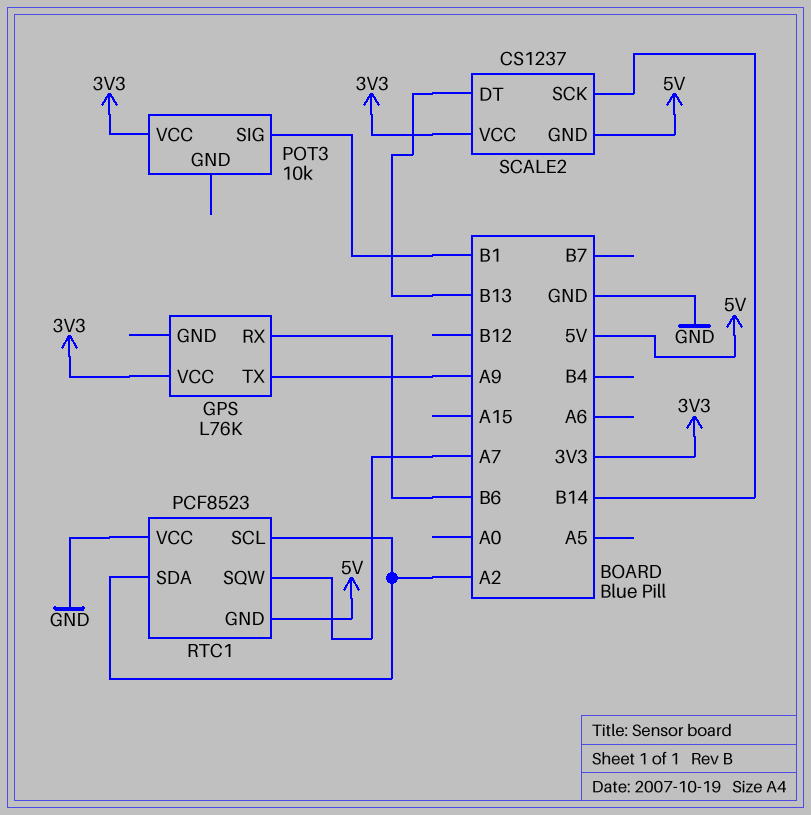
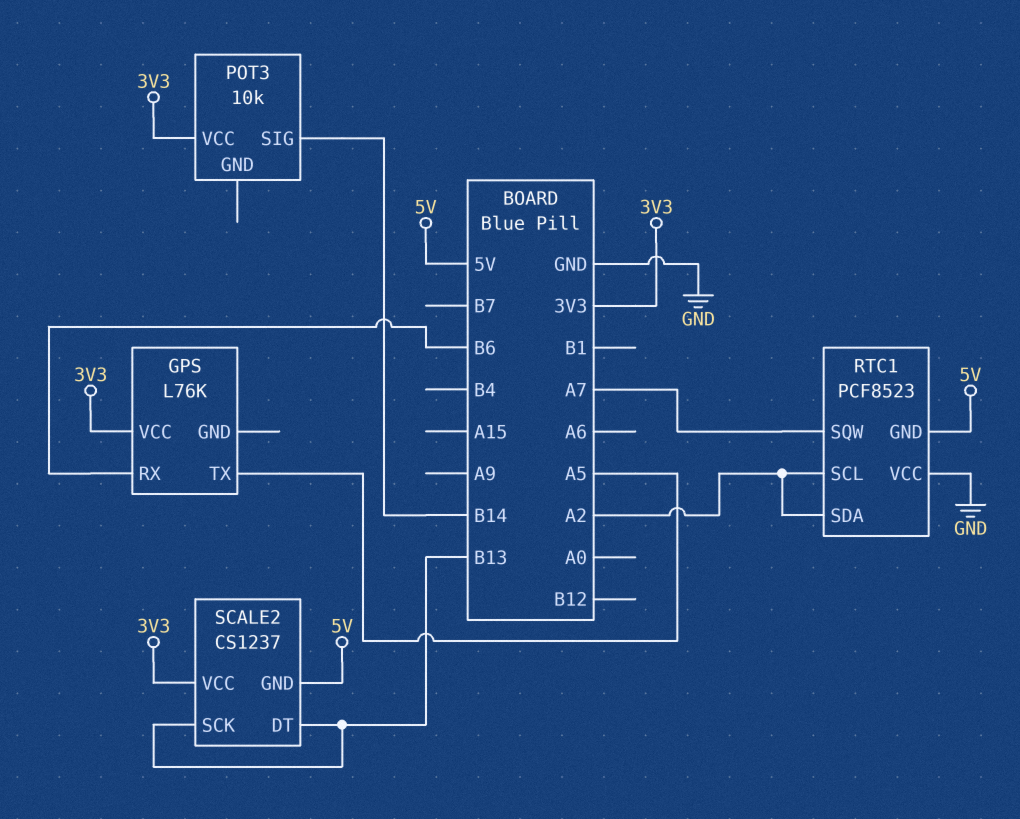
GPS pin TX: A9 -> A5
POT3 pin SIG: B1 -> B14
SCALE2 pin SCK: B14 -> B13

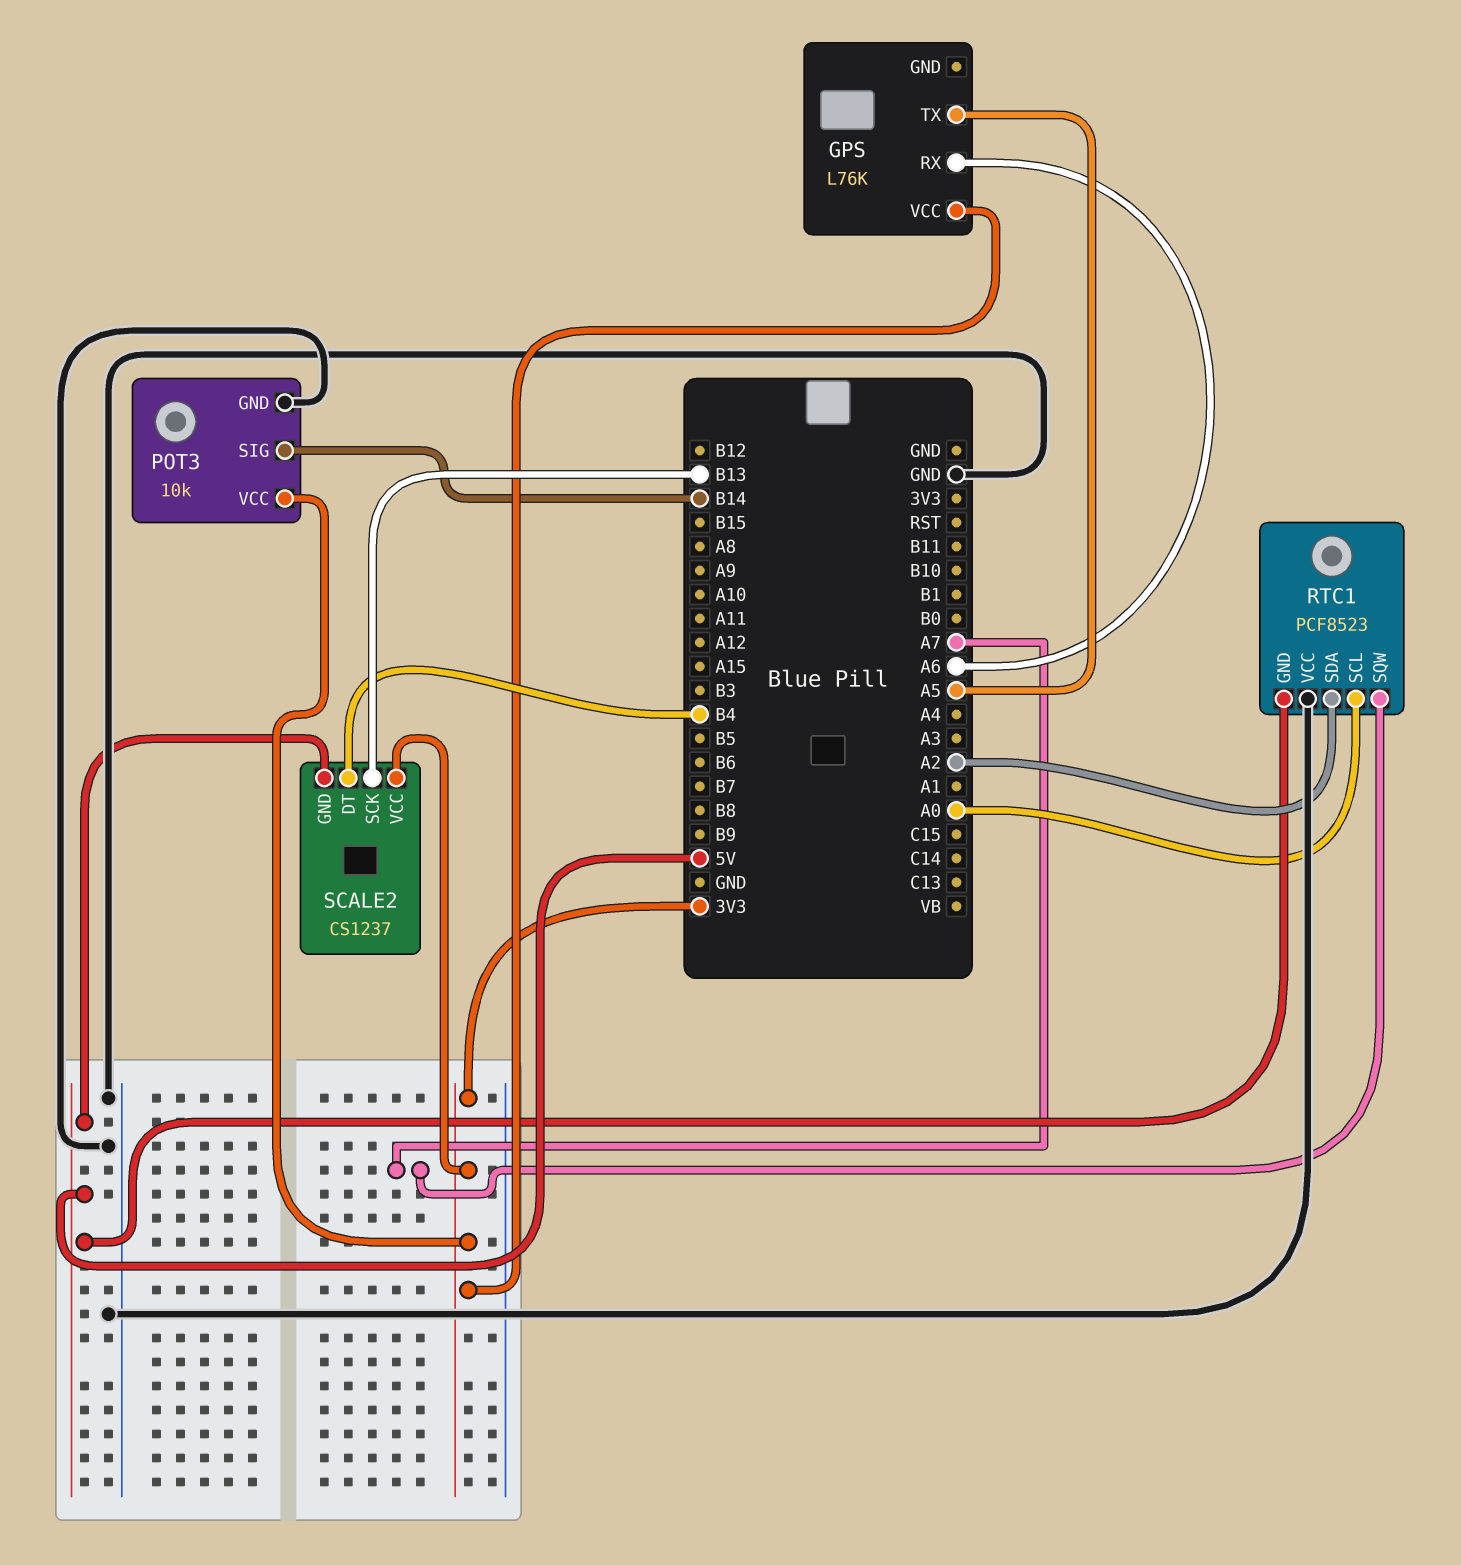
GPS pin RX: B6 -> A6
POT3 pin GND: none -> GND
RTC1 pin SCL: A2 -> A0
SCALE2 pin DT: B13 -> B4

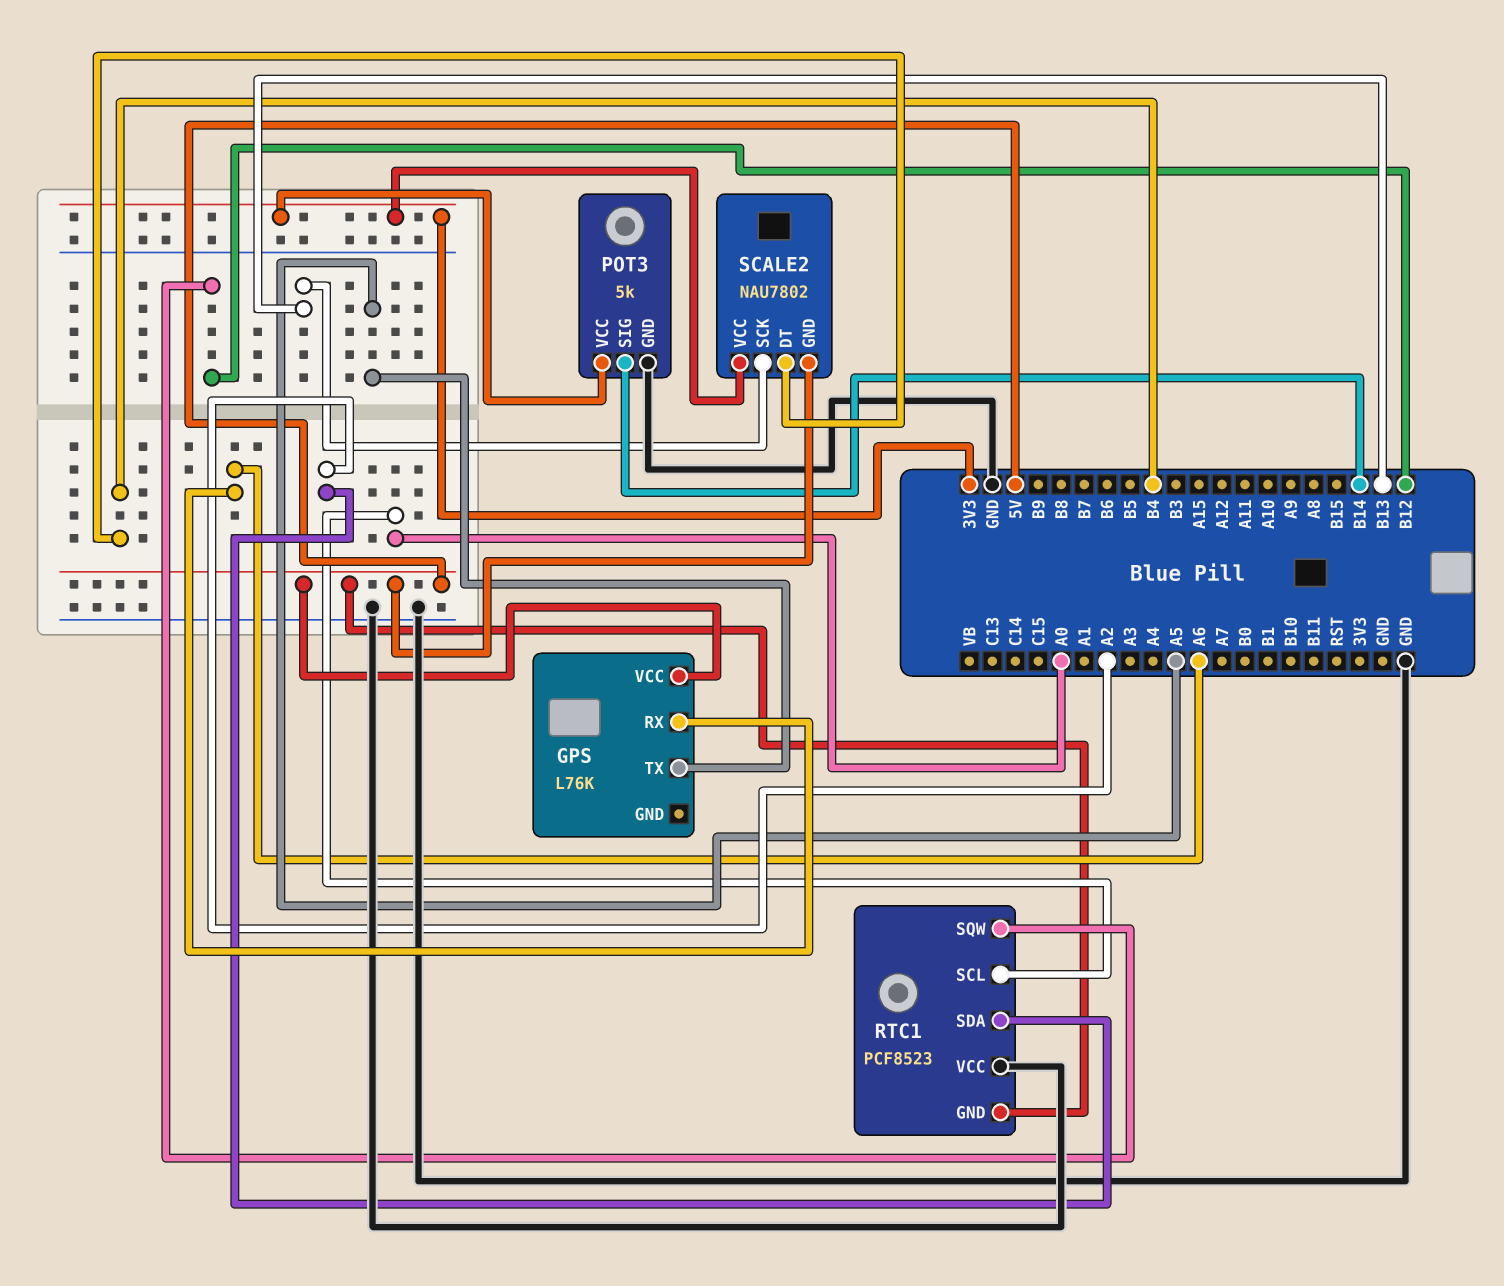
GPS pin VCC: 3V3 -> 5V
POT3: 10k -> 5k
RTC1 pin SQW: A7 -> B12
SCALE2: CS1237 -> NAU7802

